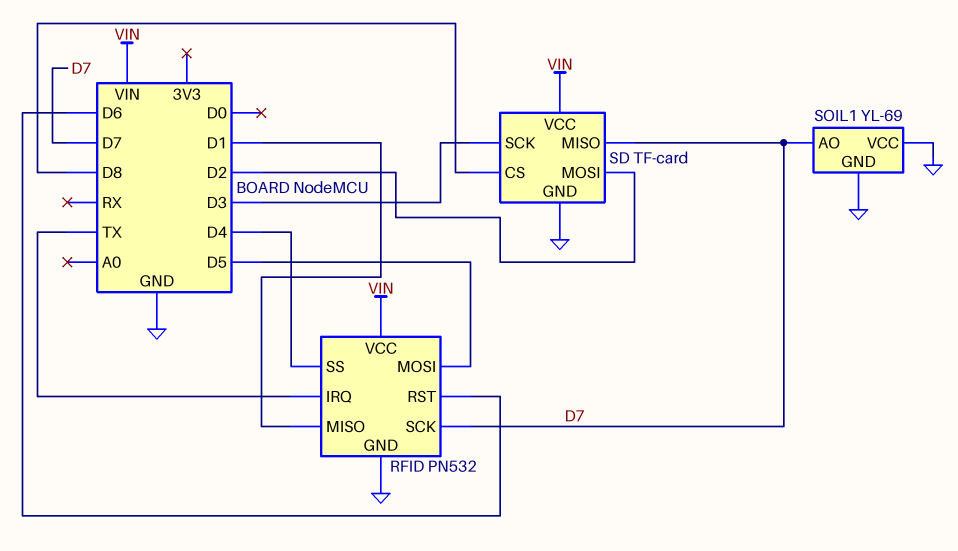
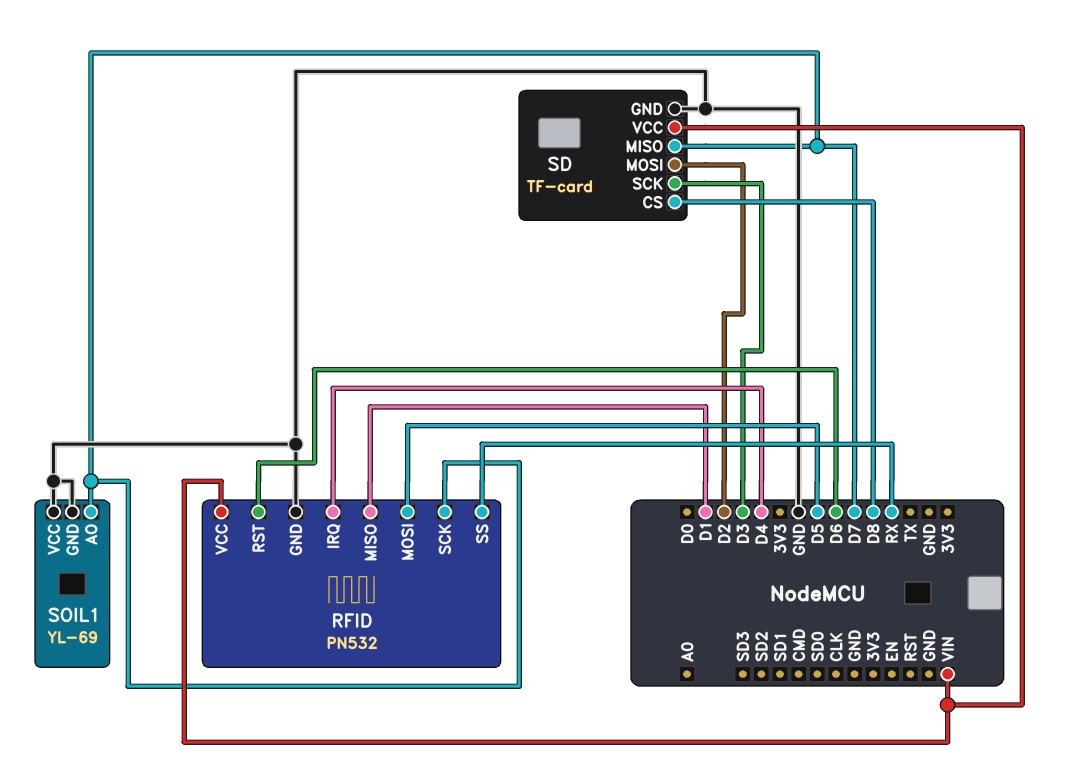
RFID pin IRQ: TX -> D4
RFID pin SS: D4 -> RX

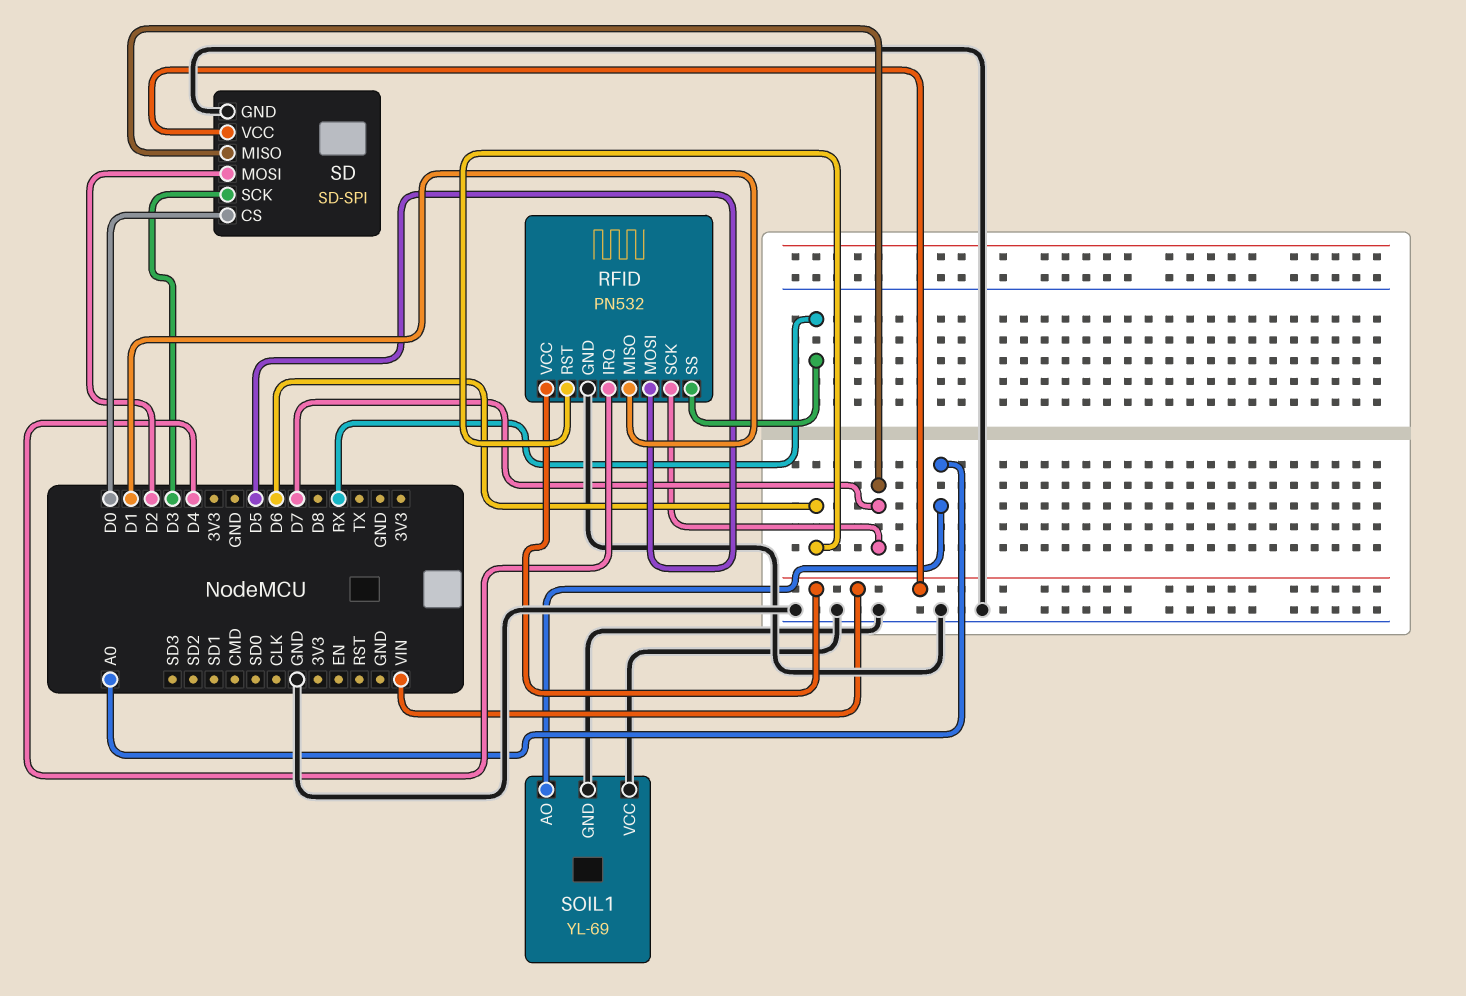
SD: TF-card -> SD-SPI
SD pin CS: D8 -> D0
SOIL1 pin AO: D7 -> A0

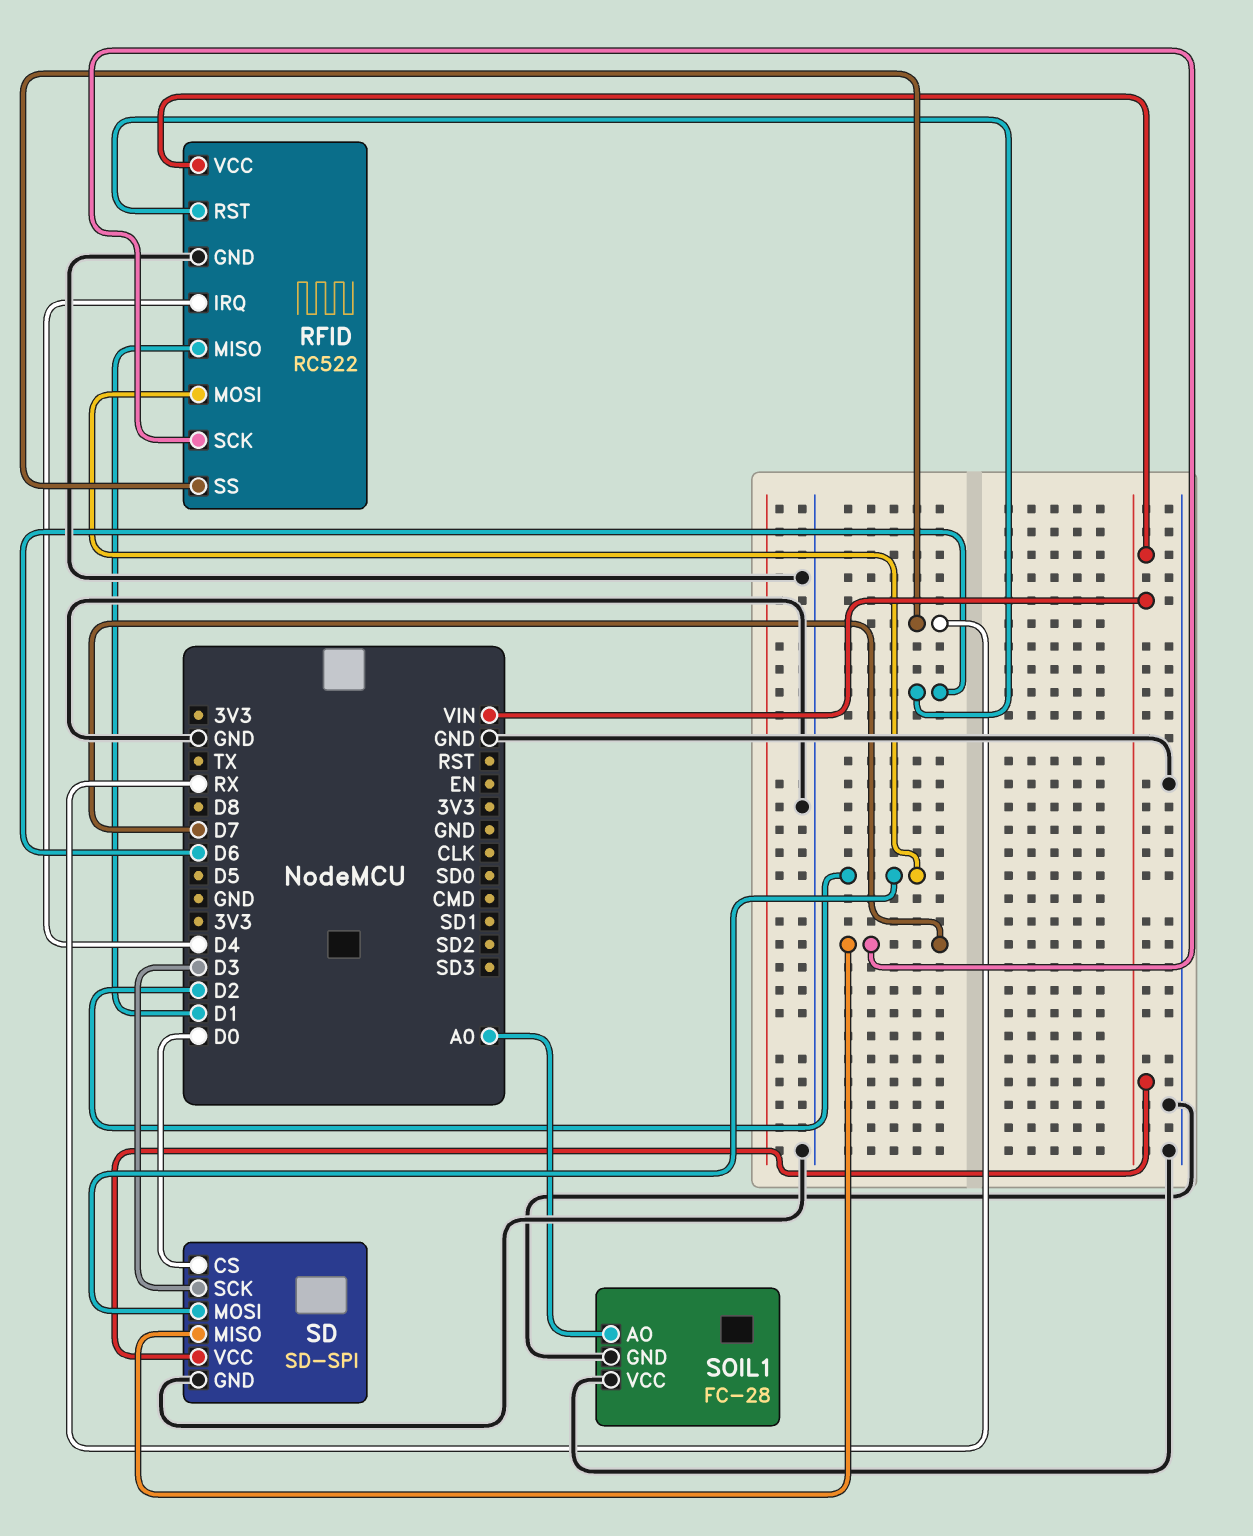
RFID: PN532 -> RC522
RFID pin MOSI: D5 -> D2
SOIL1: YL-69 -> FC-28

